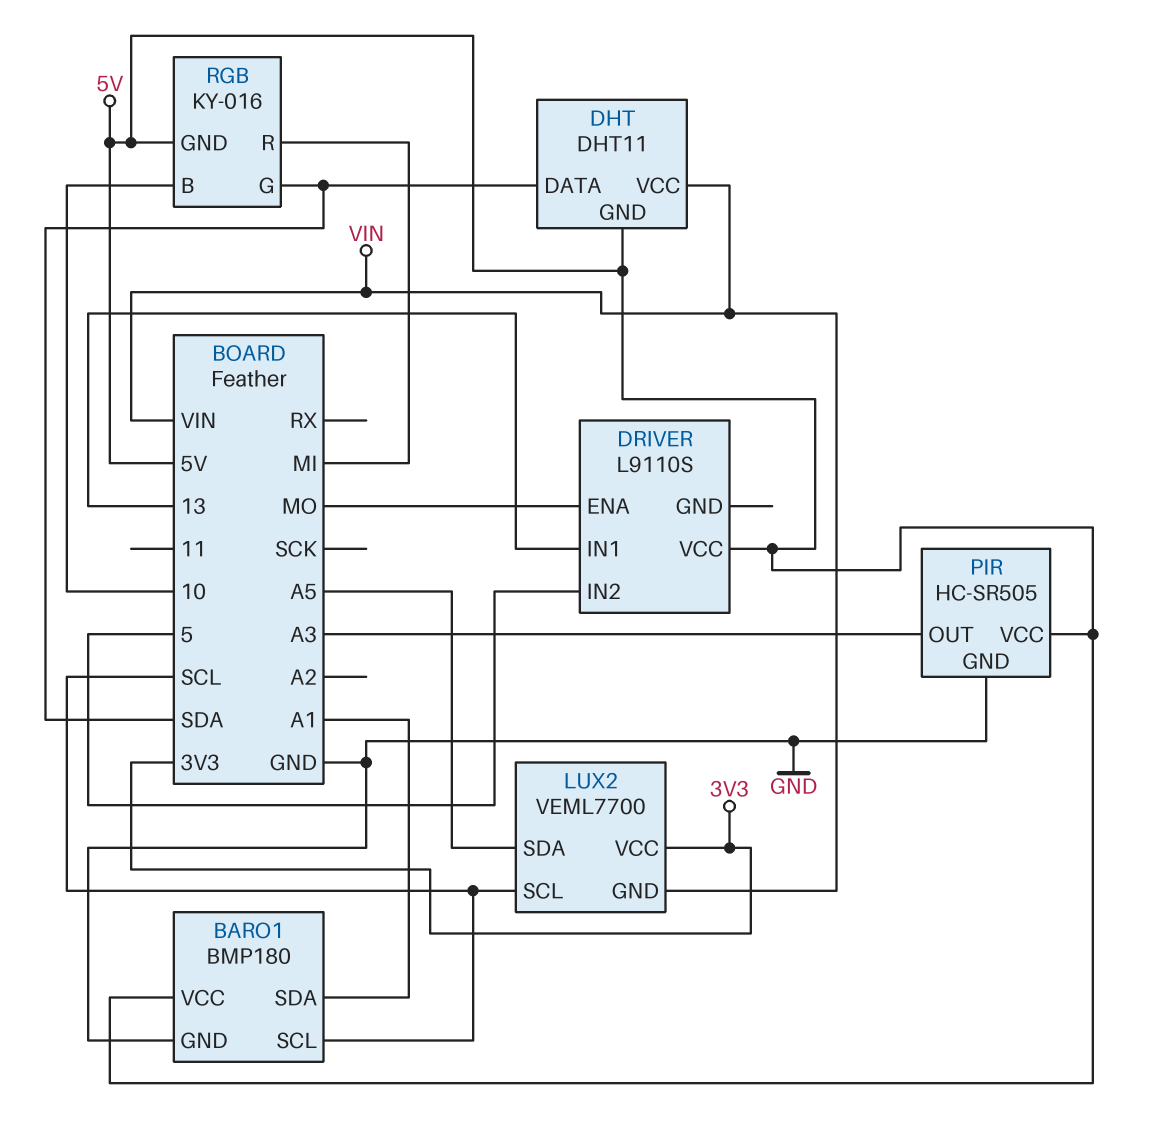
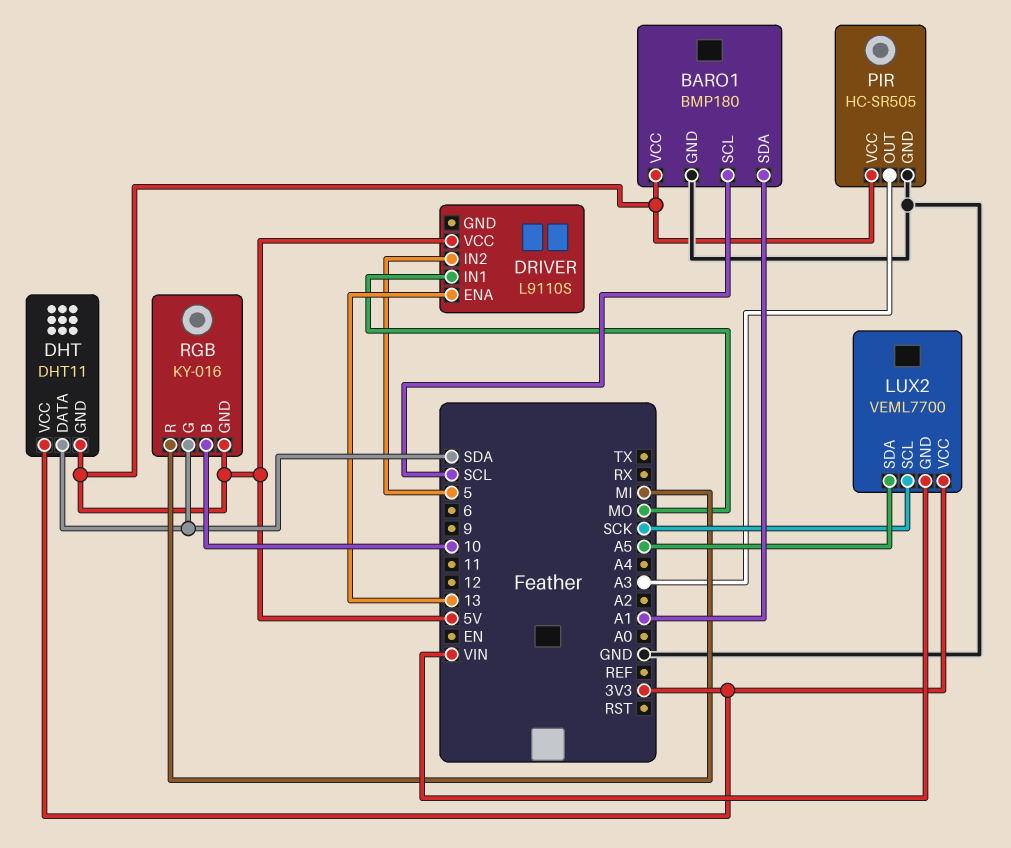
DHT pin VCC: VIN -> 3V3
DRIVER pin ENA: MO -> 13
DRIVER pin IN1: 13 -> MO
LUX2 pin SCL: SCL -> SCK

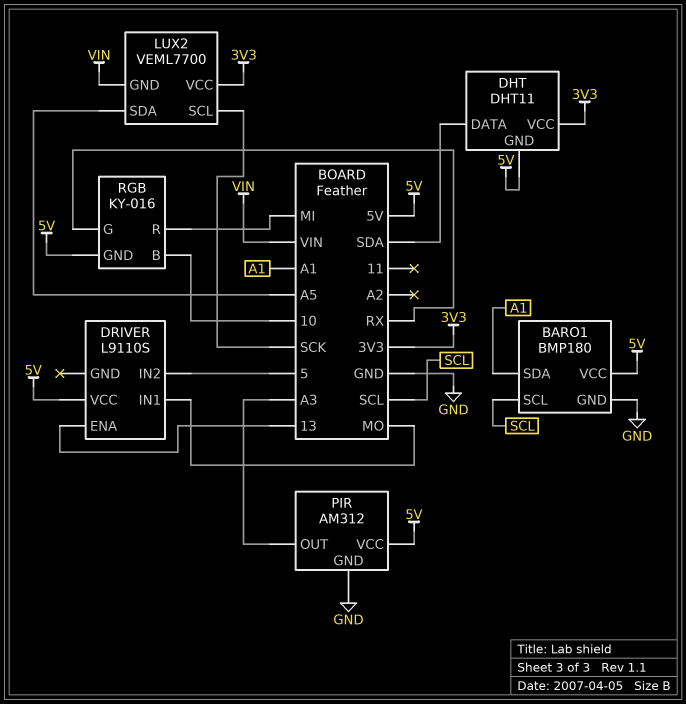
PIR: HC-SR505 -> AM312
RGB pin G: SDA -> RX

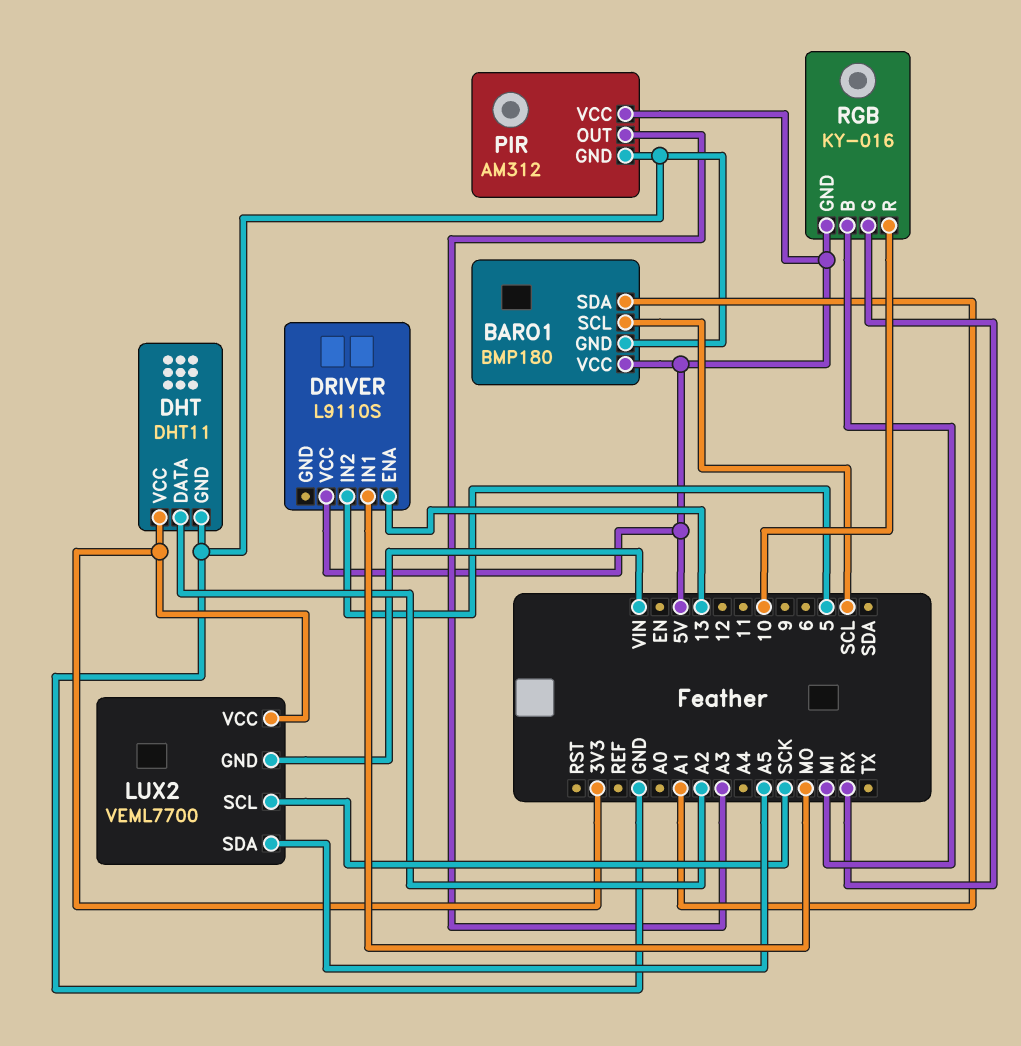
DHT pin DATA: SDA -> A2
DHT pin GND: 5V -> GND
RGB pin B: 10 -> MI
RGB pin R: MI -> 10

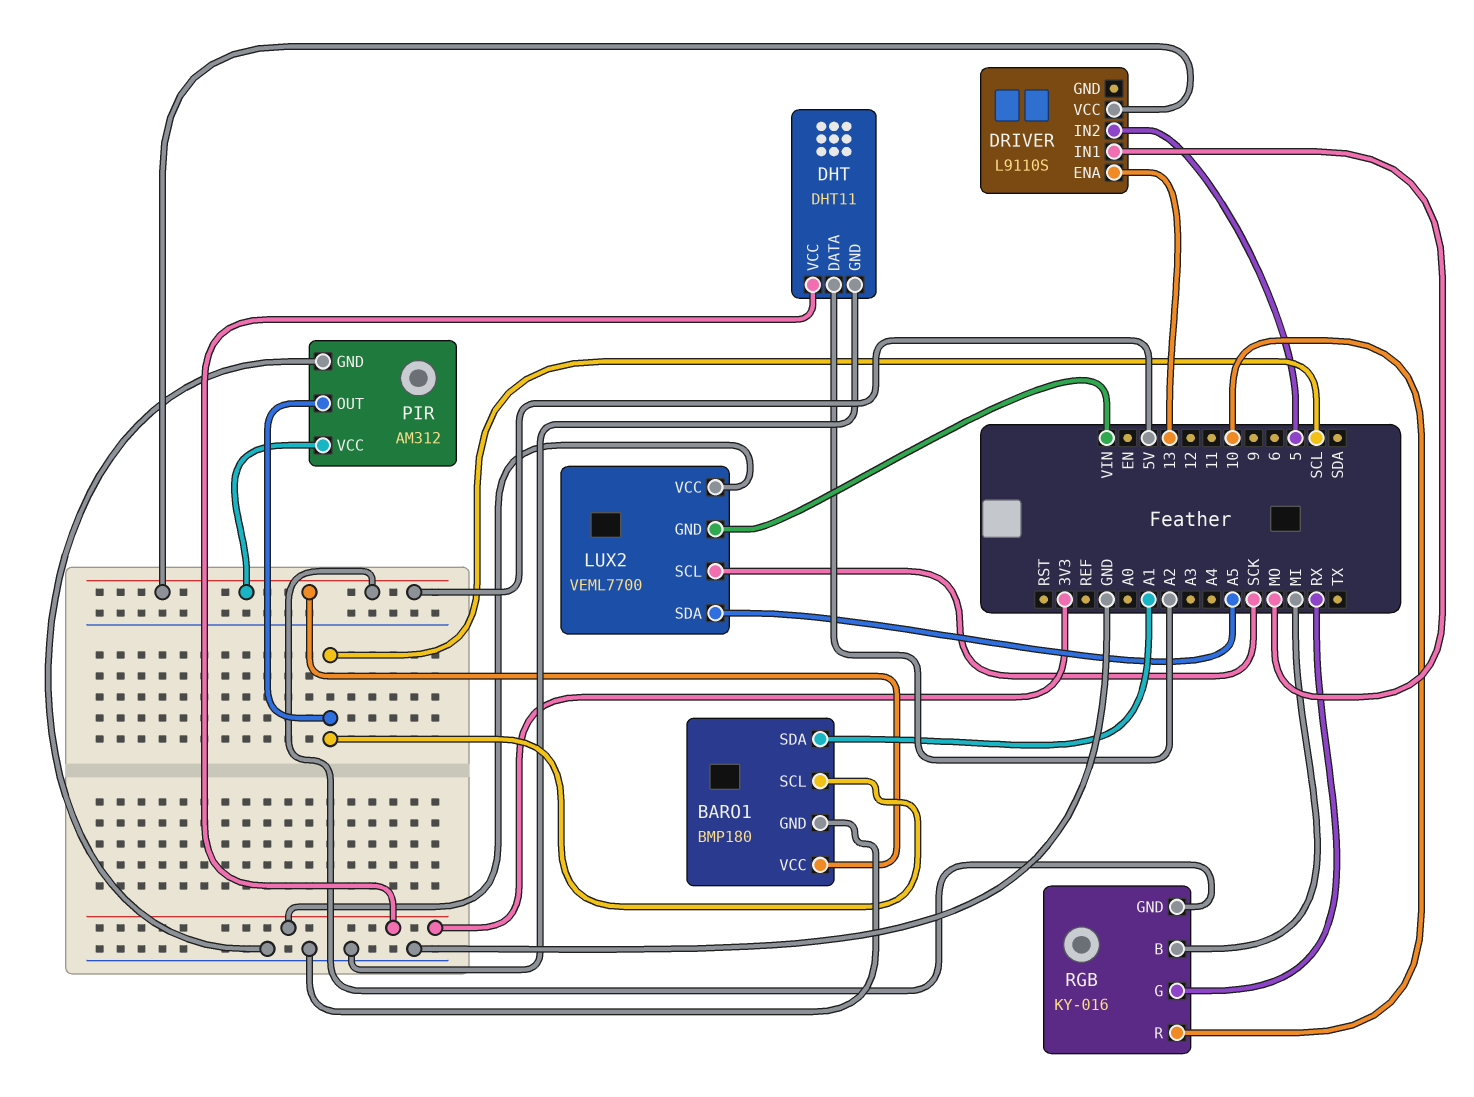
PIR pin OUT: A3 -> SCL

